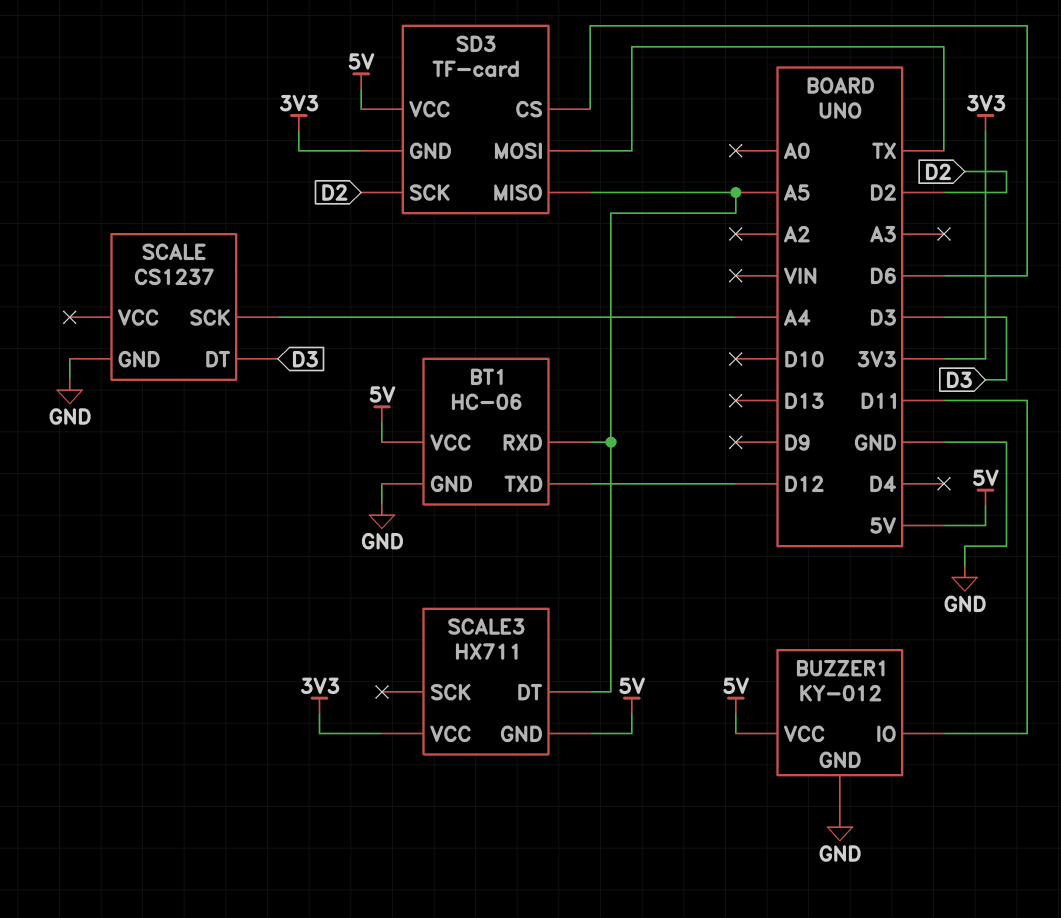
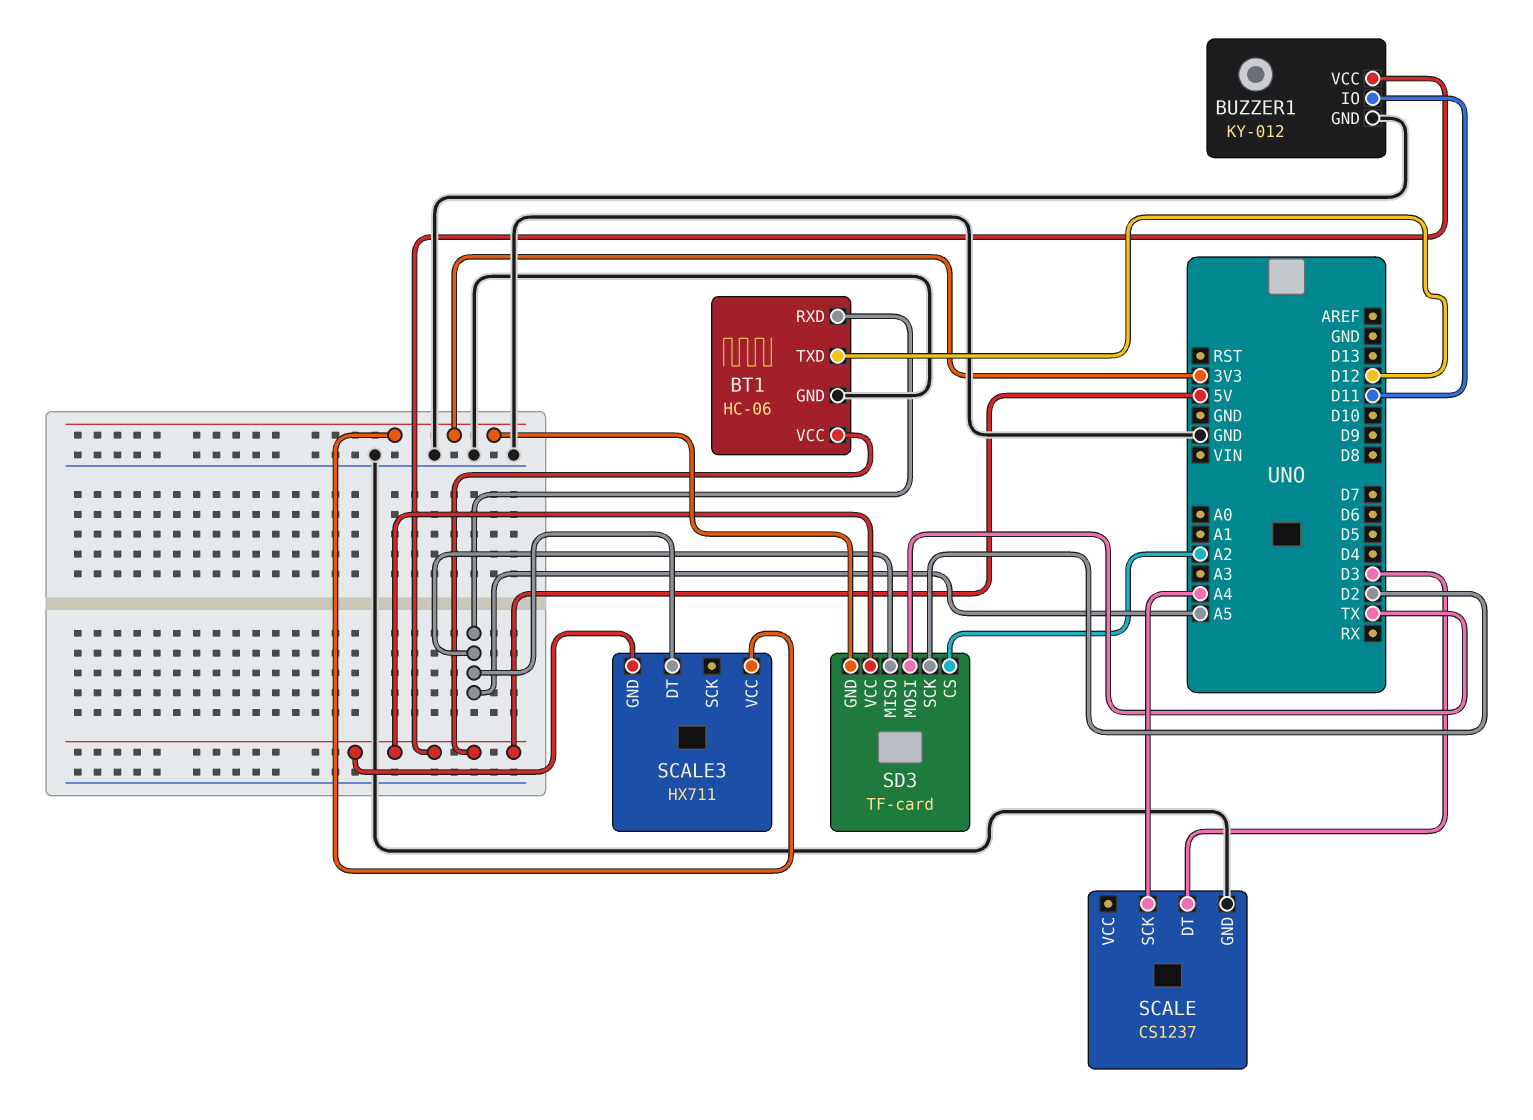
SD3 pin CS: D6 -> A2

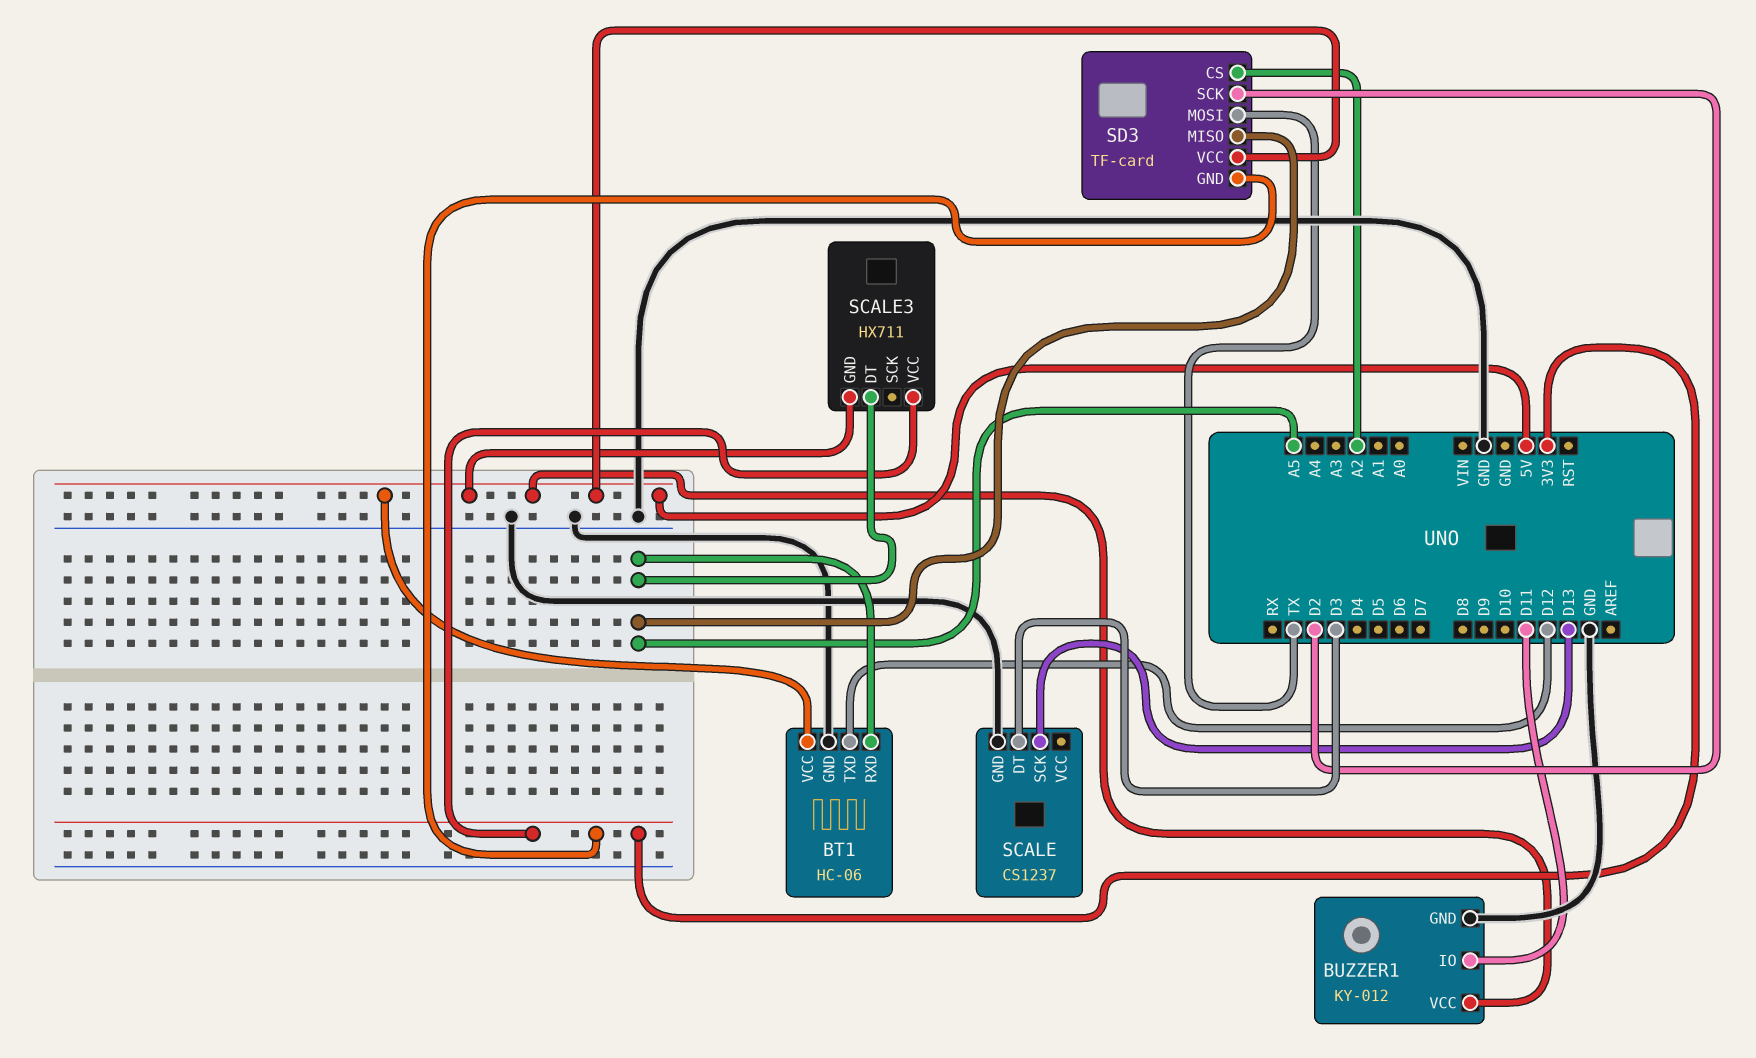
SCALE pin SCK: A4 -> D13

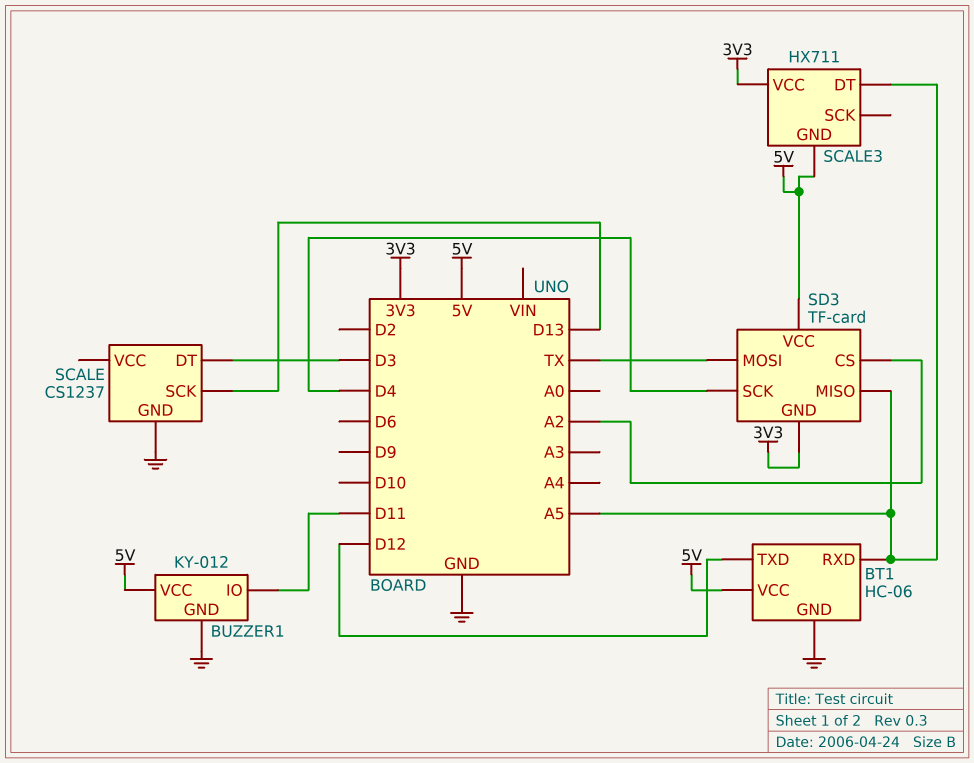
SD3 pin SCK: D2 -> D4

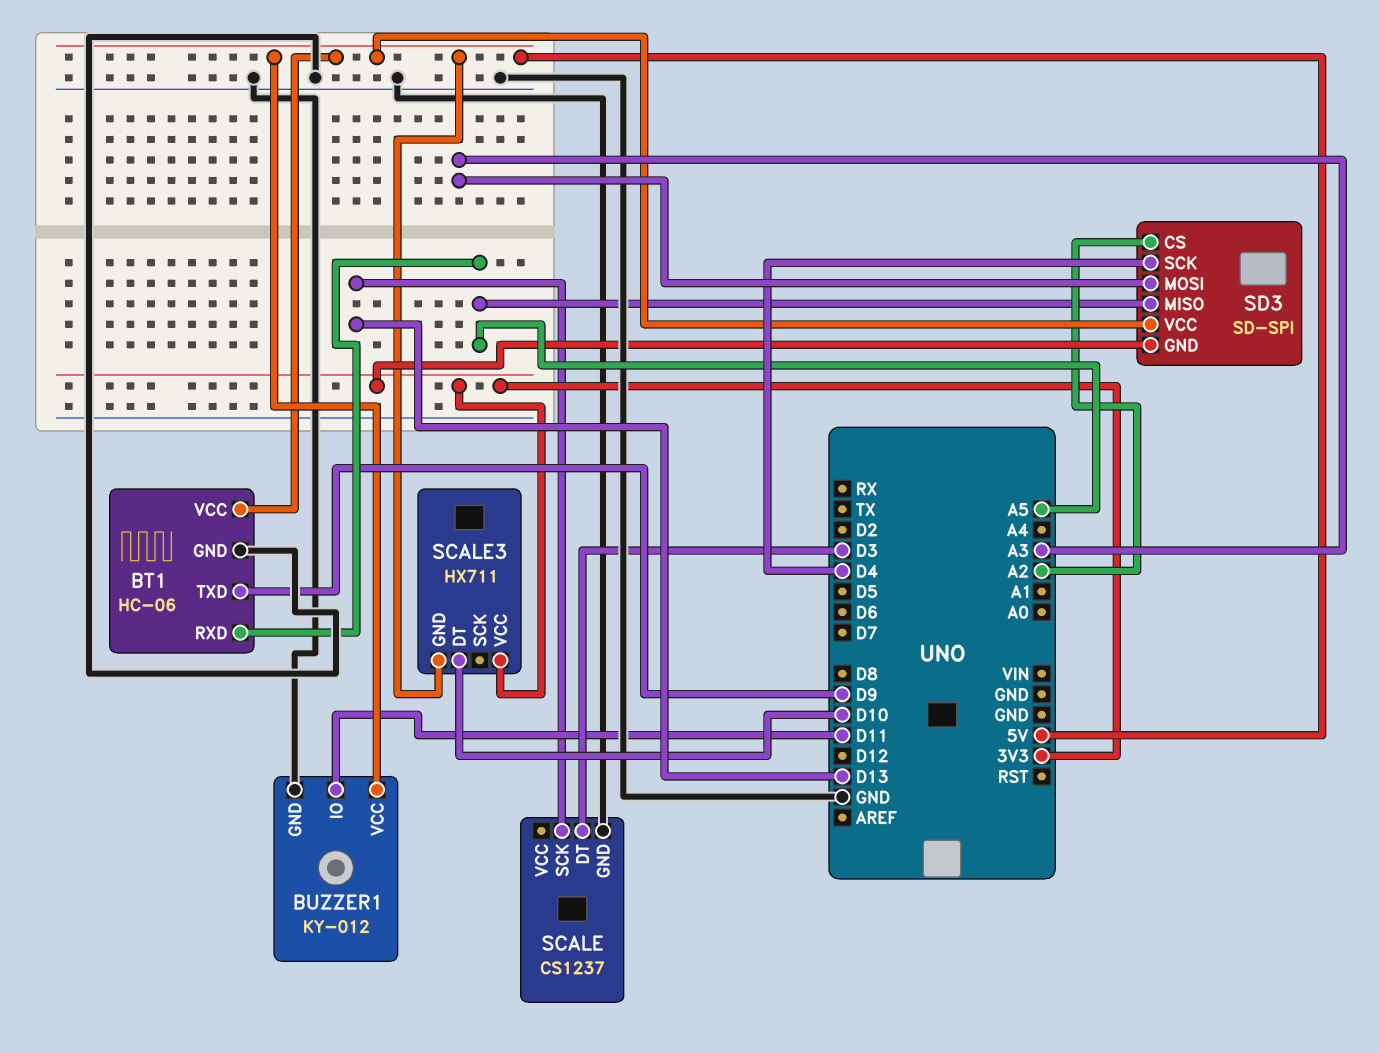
BT1 pin TXD: D12 -> D9
SCALE3 pin DT: A5 -> D10
SD3: TF-card -> SD-SPI
SD3 pin MOSI: TX -> A3

